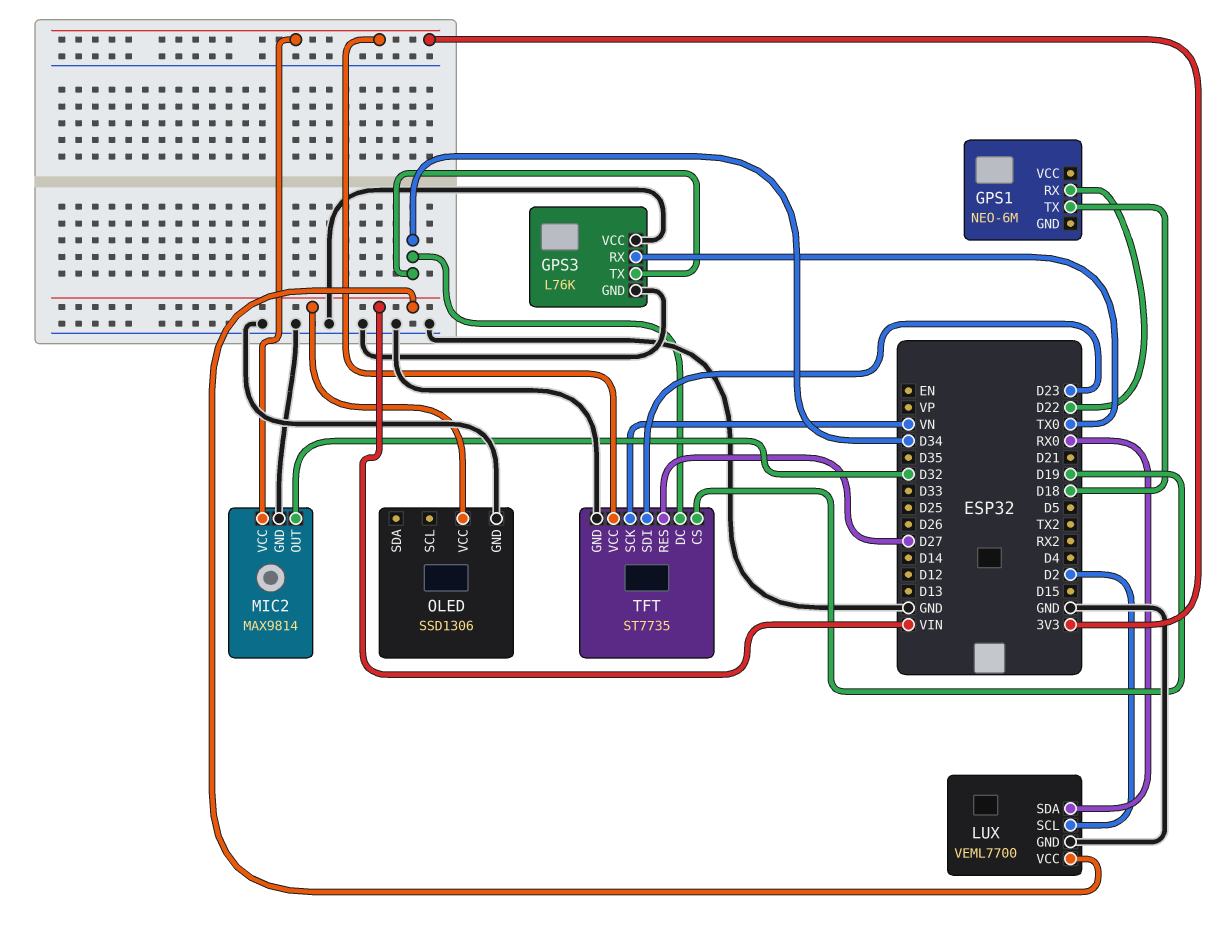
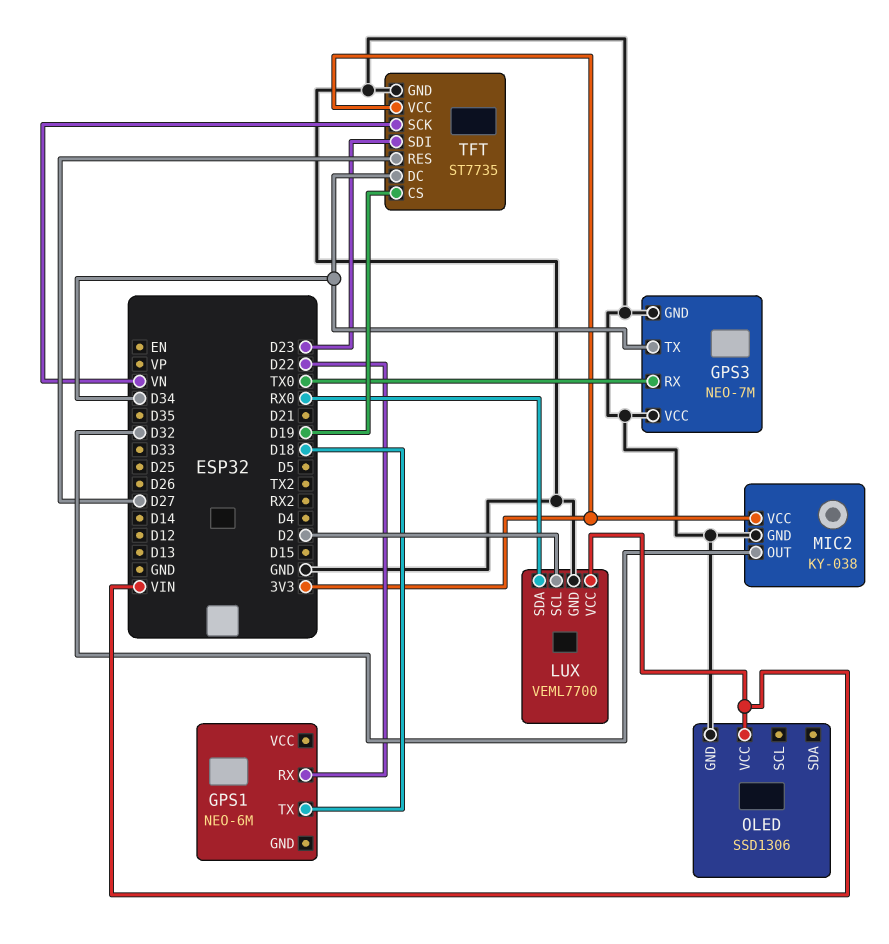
GPS3: L76K -> NEO-7M
MIC2: MAX9814 -> KY-038

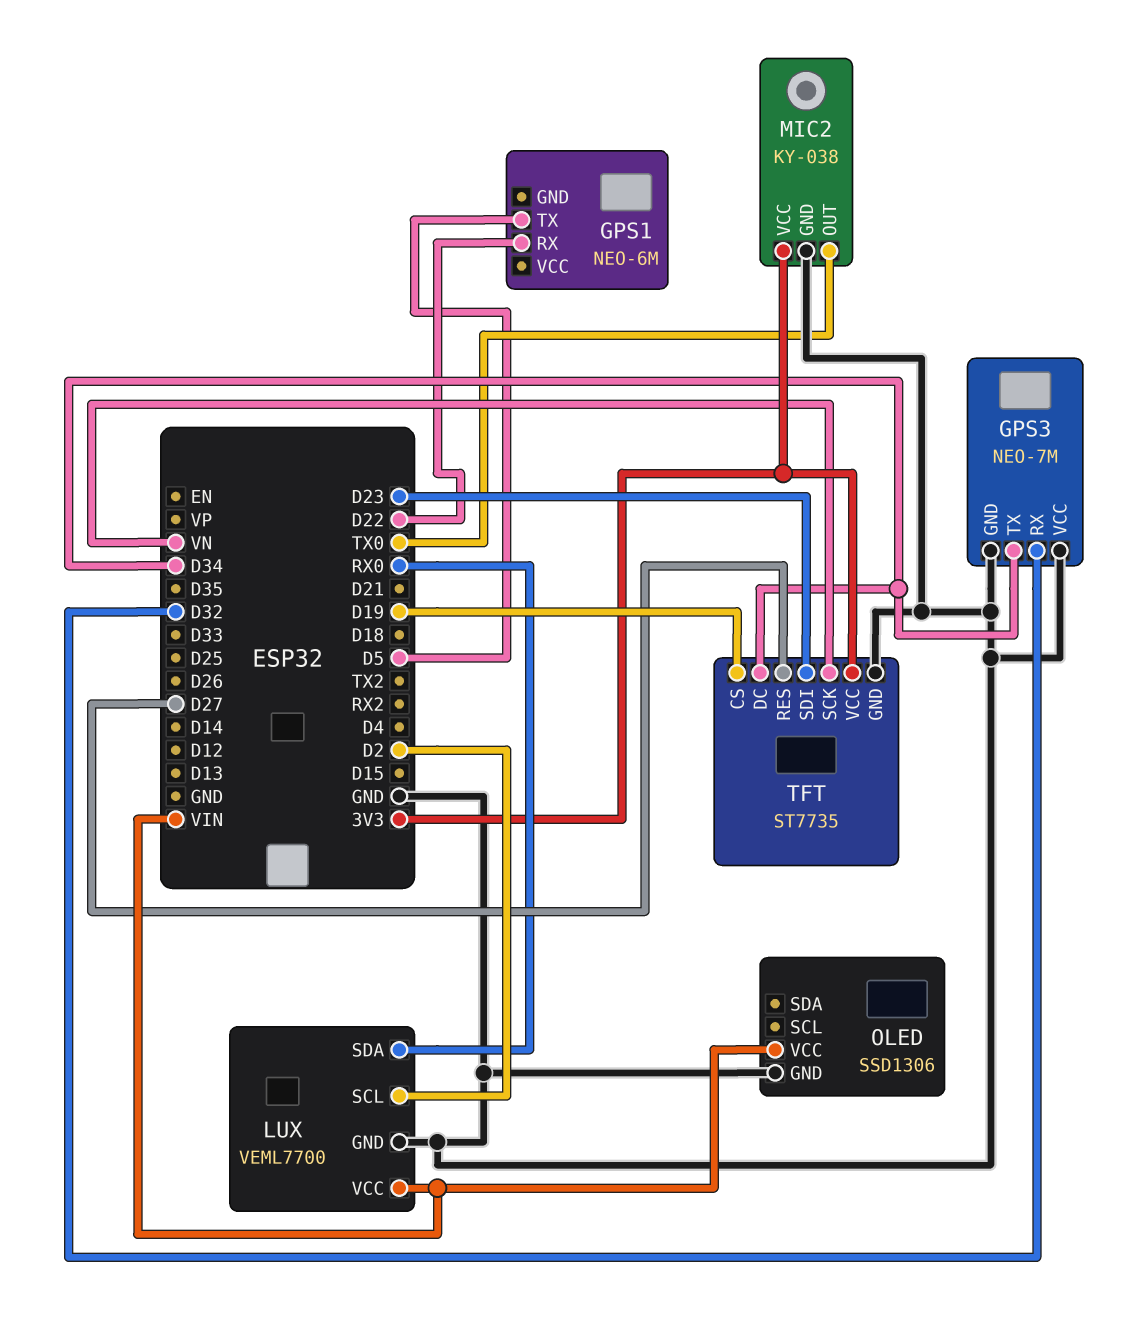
GPS1 pin TX: D18 -> D5
GPS3 pin RX: TX0 -> D32
MIC2 pin OUT: D32 -> TX0

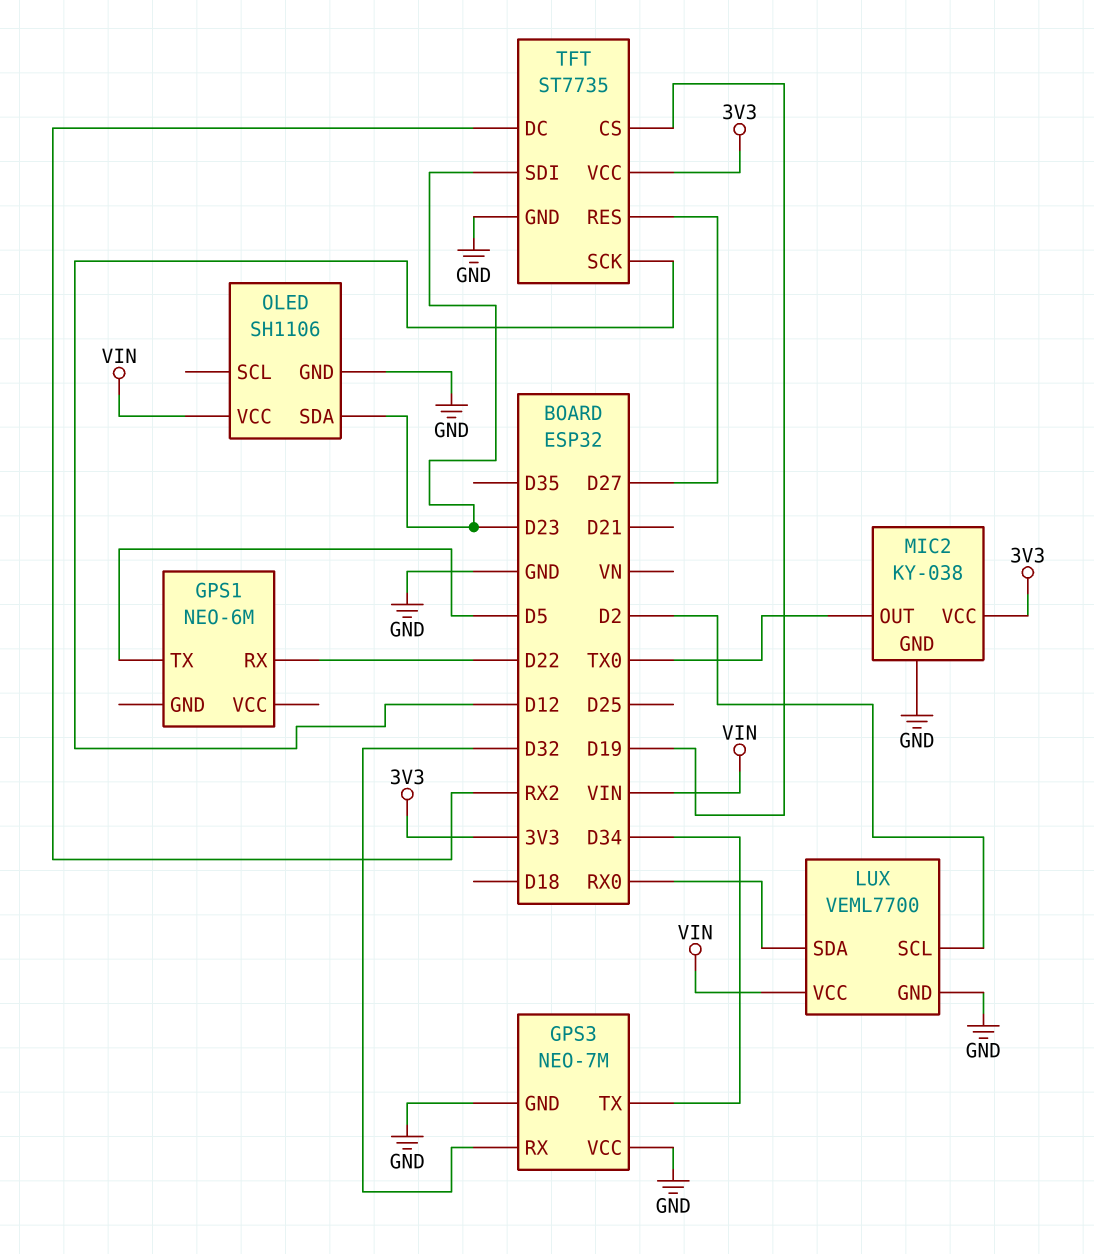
OLED: SSD1306 -> SH1106
OLED pin SDA: none -> D23
TFT pin DC: D34 -> RX2
TFT pin SCK: VN -> D12

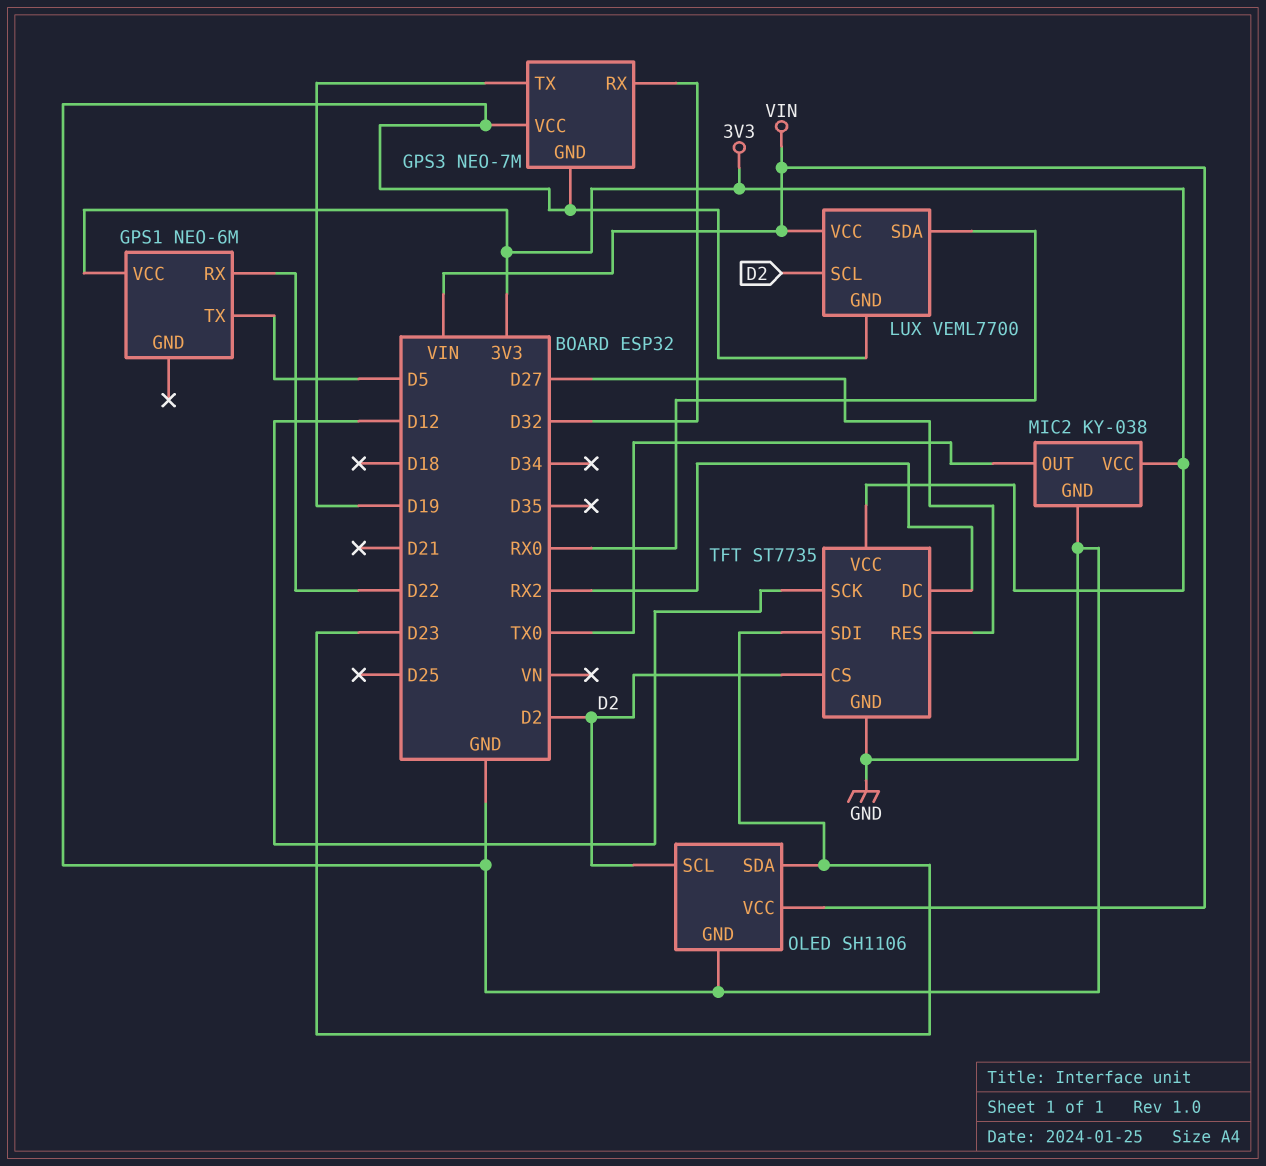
GPS1 pin VCC: none -> 3V3
GPS3 pin TX: D34 -> D19
OLED pin SCL: none -> D2
TFT pin CS: D19 -> D2

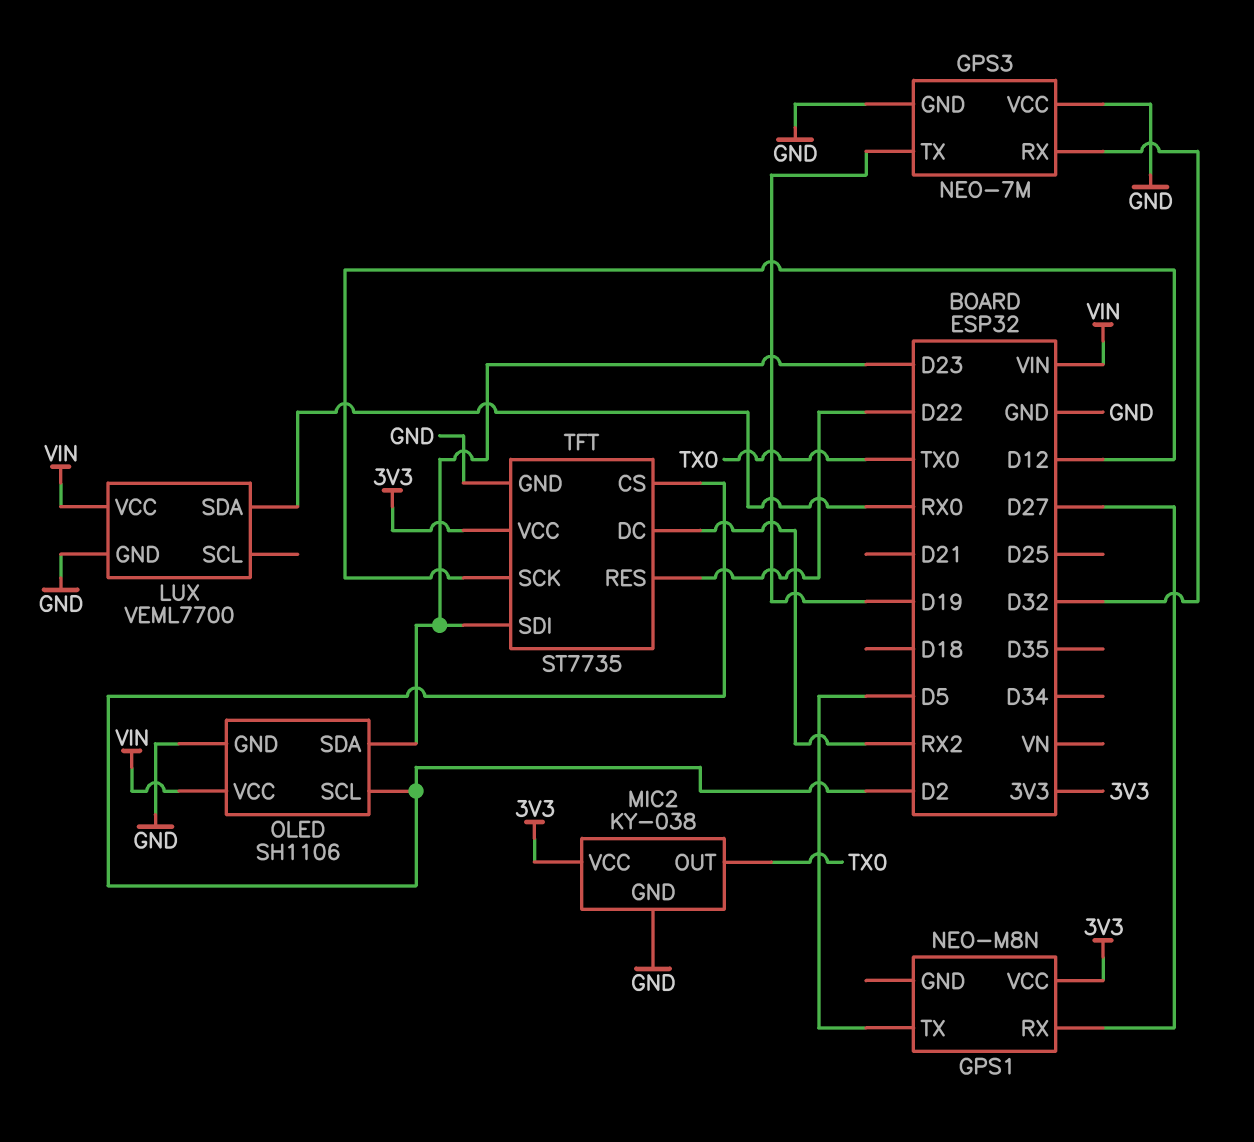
GPS1: NEO-6M -> NEO-M8N
GPS1 pin RX: D22 -> D27
LUX pin SCL: D2 -> none
TFT pin RES: D27 -> D22

